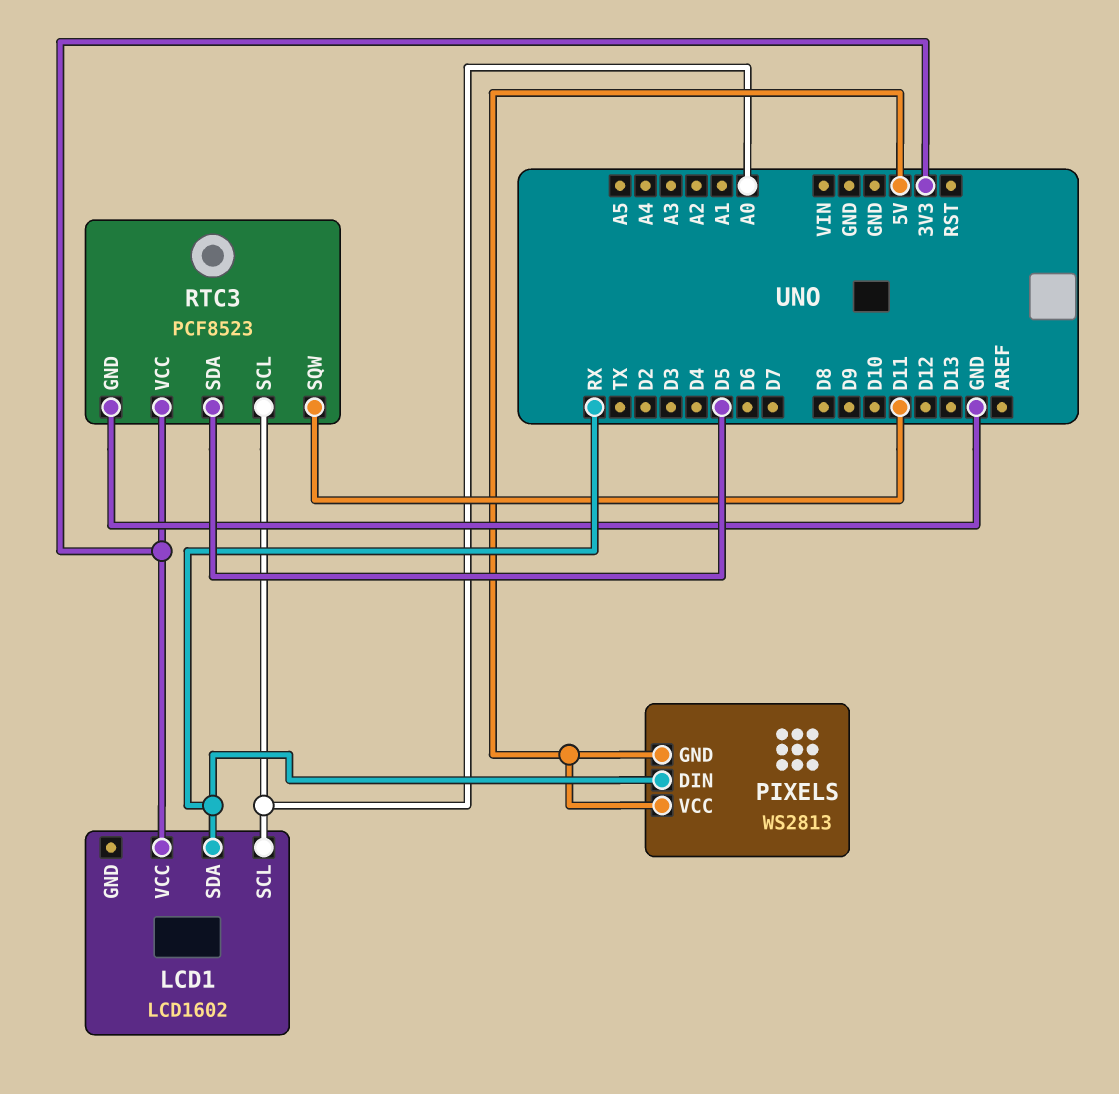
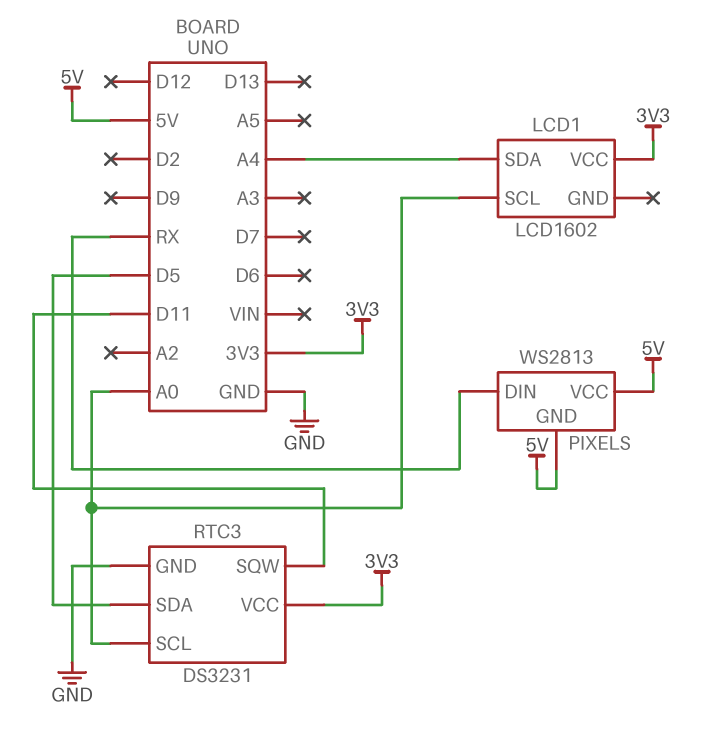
LCD1 pin SDA: RX -> A4
RTC3: PCF8523 -> DS3231

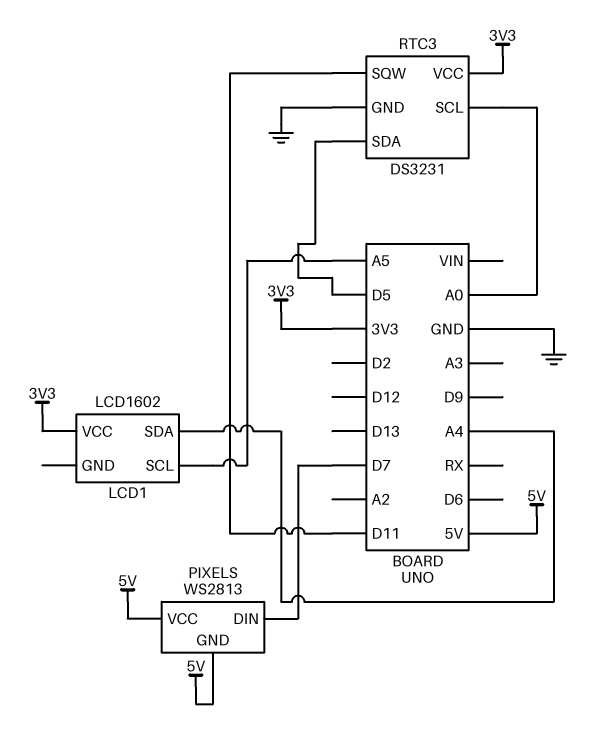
LCD1 pin SCL: A0 -> A5
PIXELS pin DIN: RX -> D7

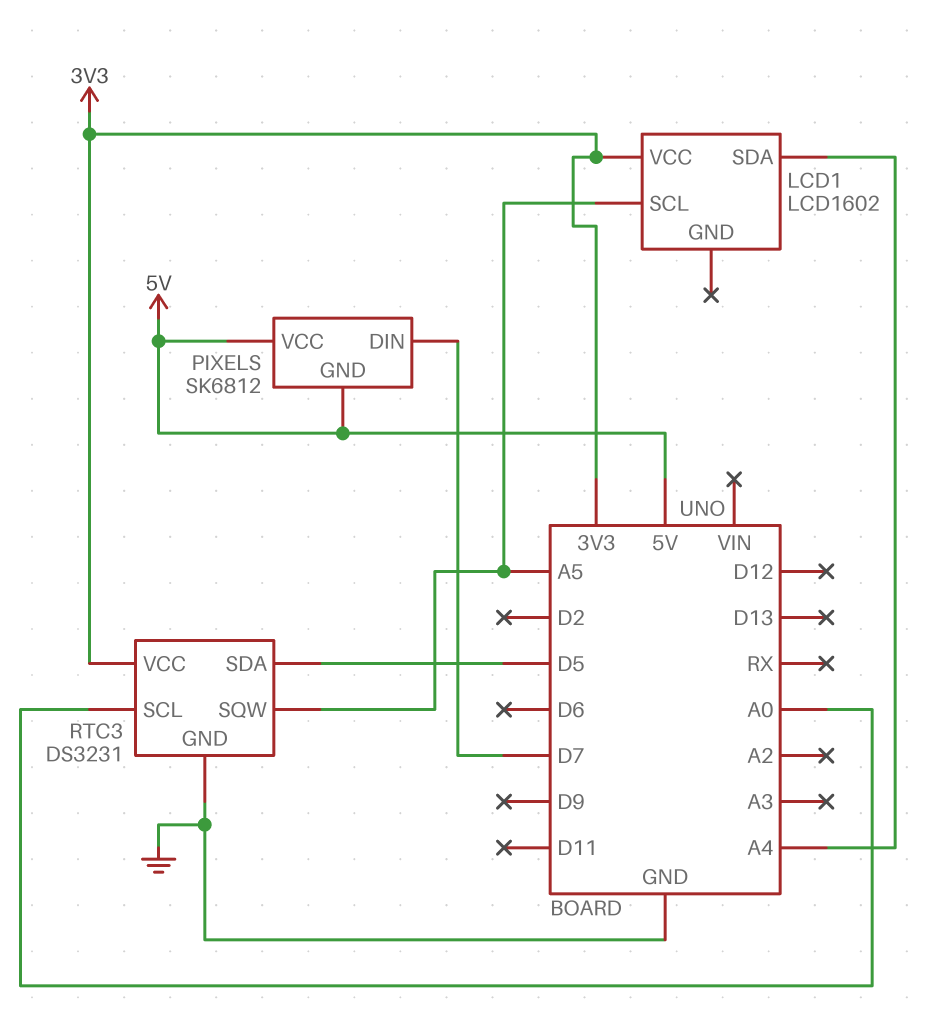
PIXELS: WS2813 -> SK6812
RTC3 pin SQW: D11 -> A5

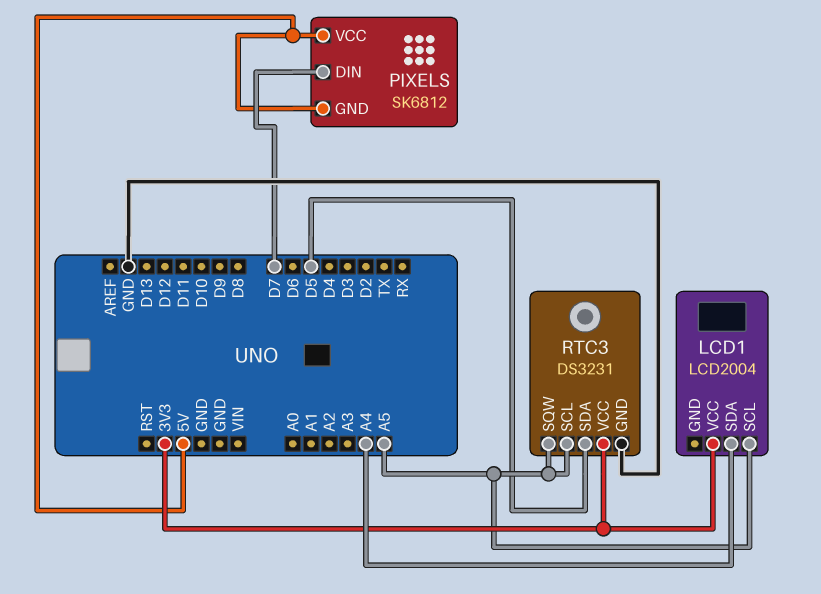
LCD1: LCD1602 -> LCD2004
RTC3 pin SCL: A0 -> A5

